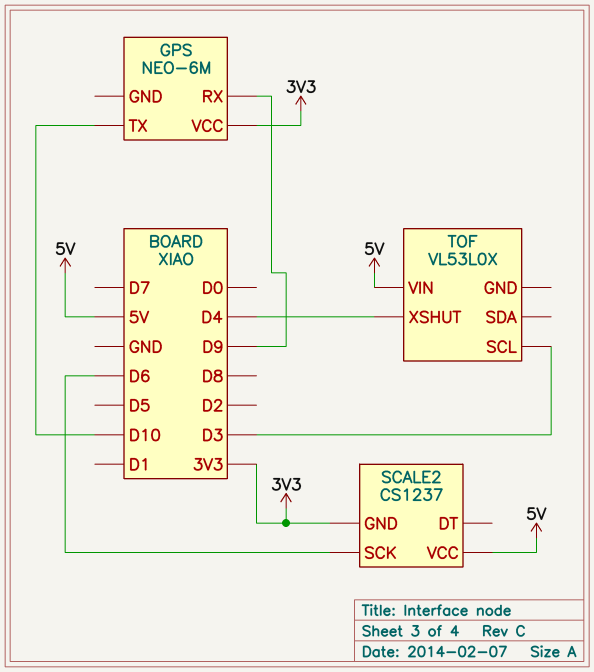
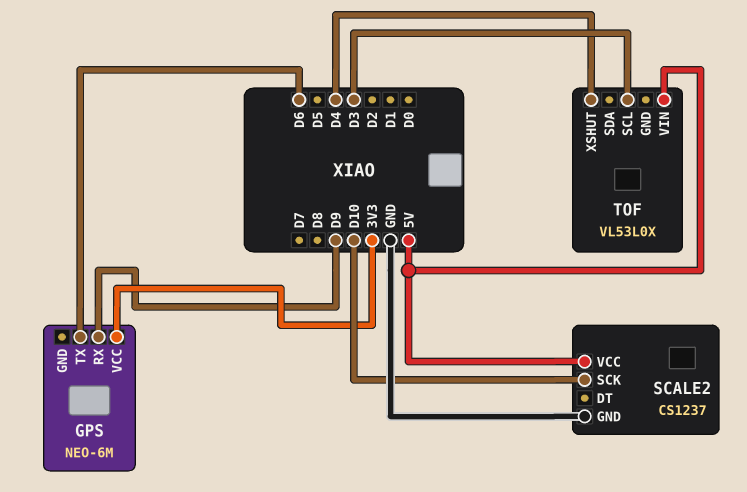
GPS pin TX: D10 -> D6
SCALE2 pin GND: 3V3 -> GND
SCALE2 pin SCK: D6 -> D10

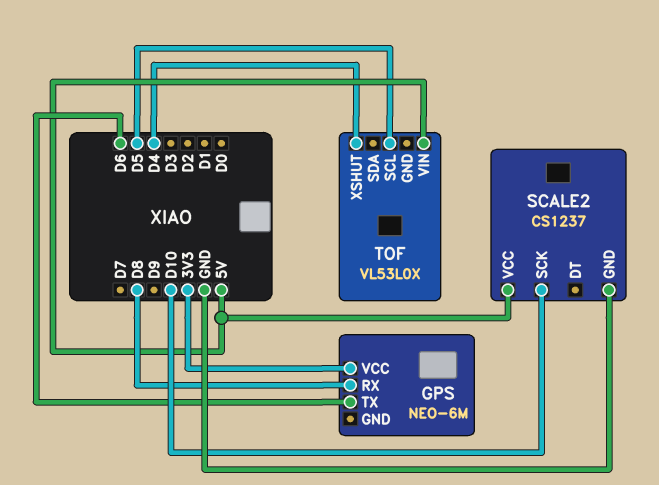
GPS pin RX: D9 -> D8
TOF pin SCL: D3 -> D5

